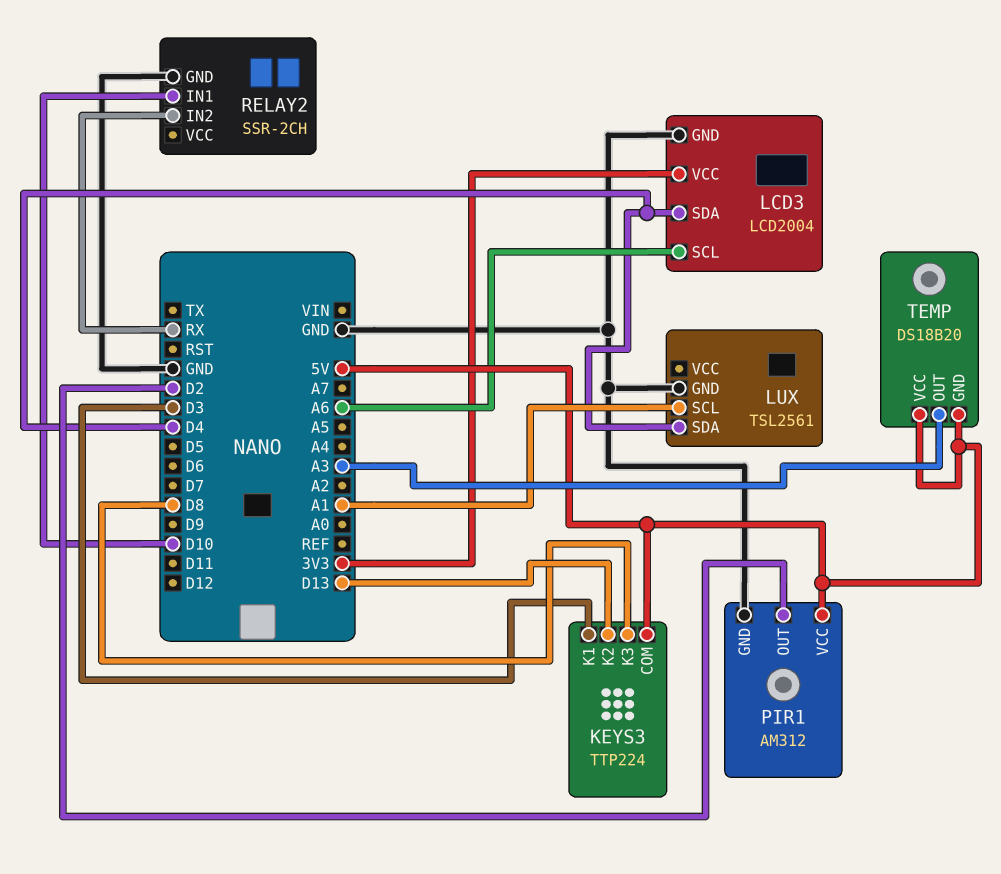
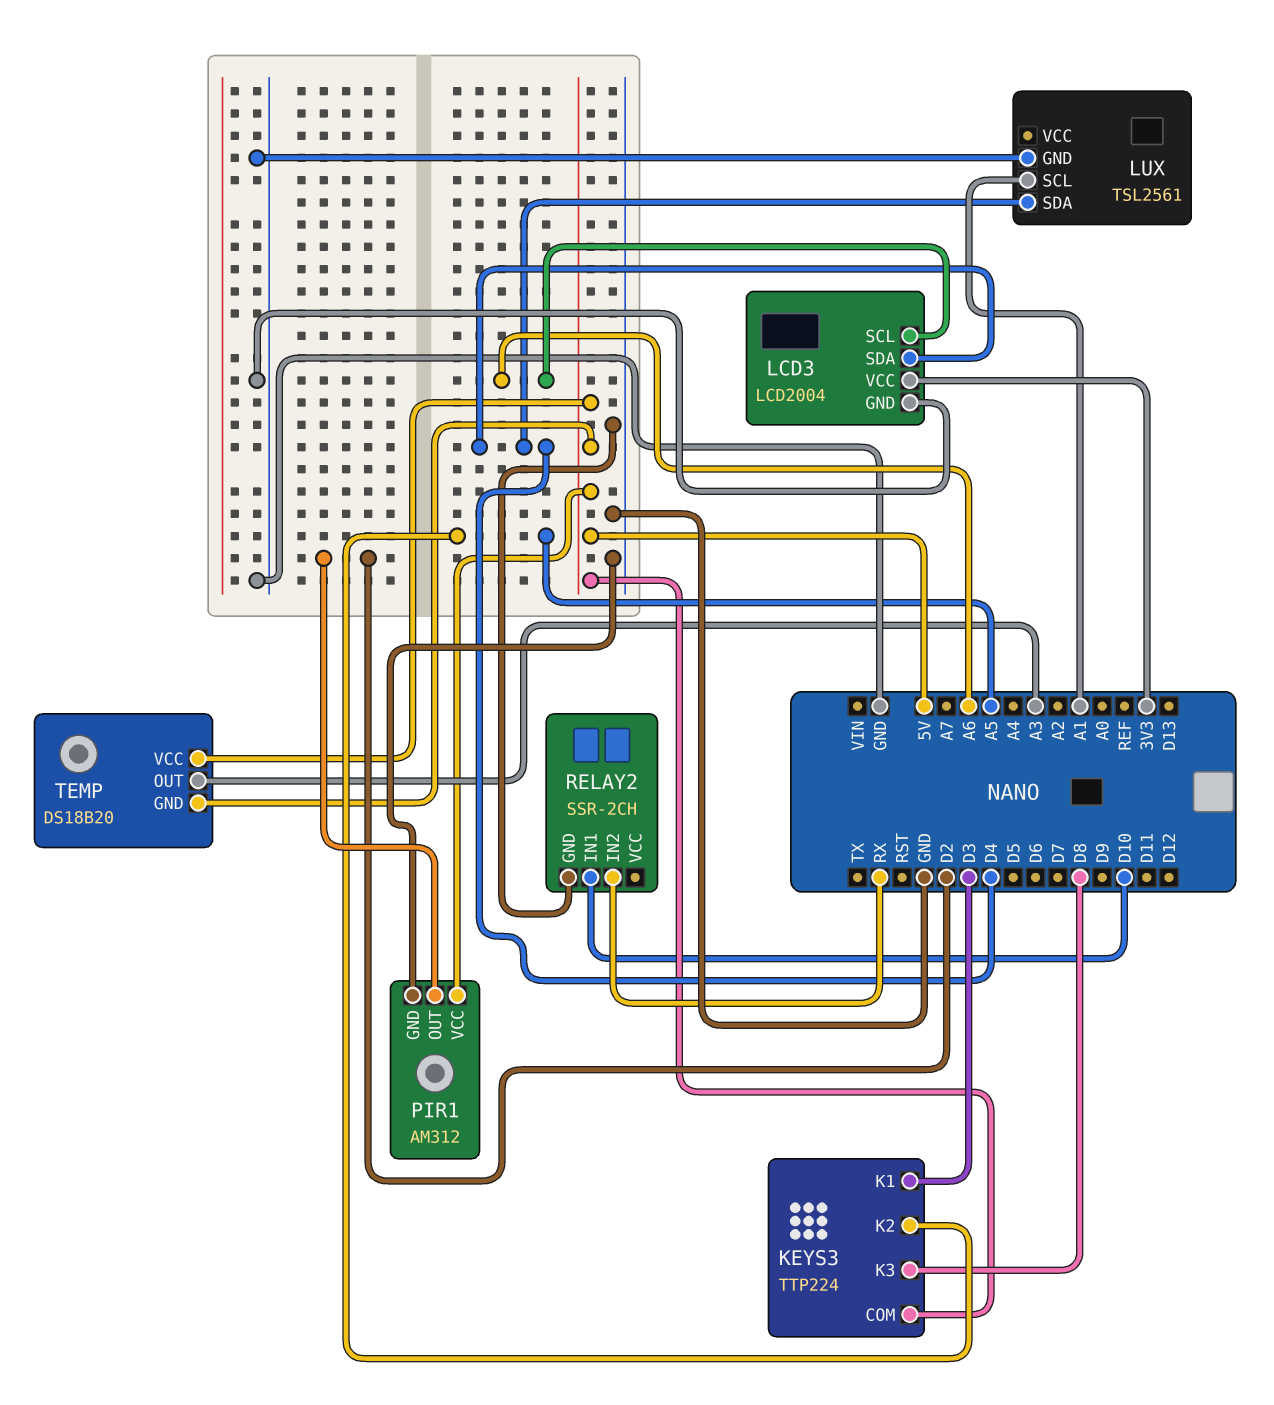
KEYS3 pin K2: D13 -> A5

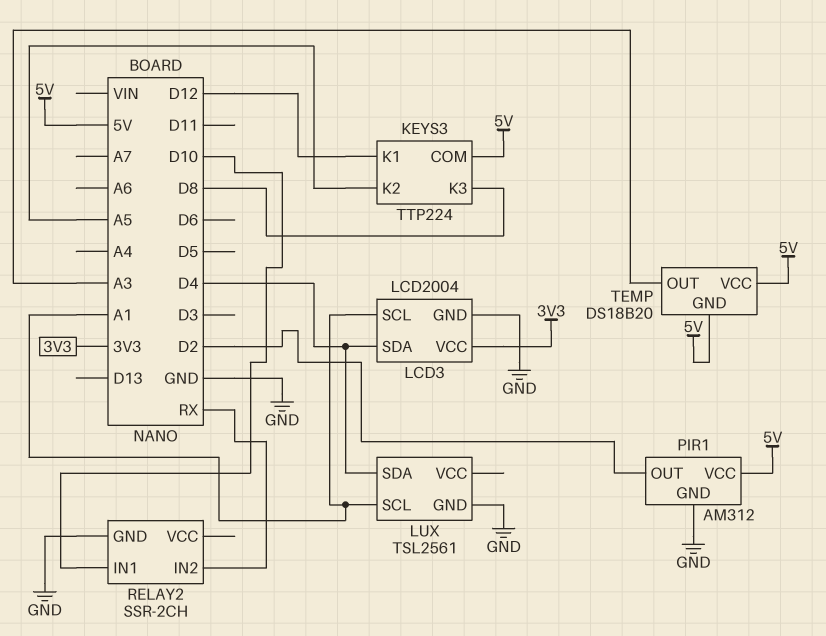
KEYS3 pin K1: D3 -> D12
LCD3 pin SCL: A6 -> A1

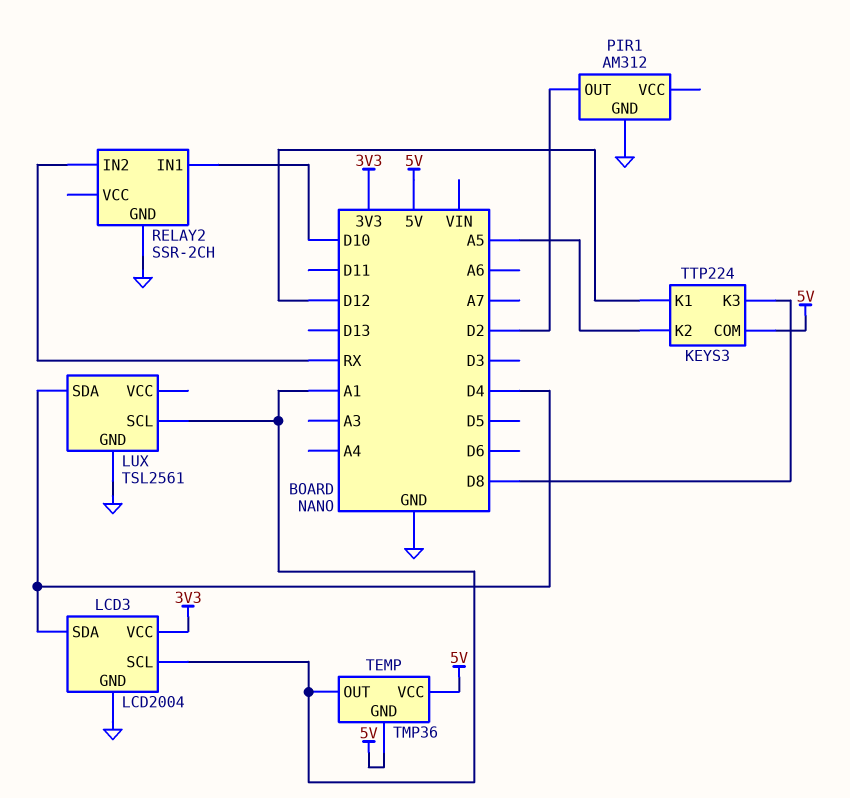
PIR1 pin VCC: 5V -> none
TEMP: DS18B20 -> TMP36
TEMP pin OUT: A3 -> A1

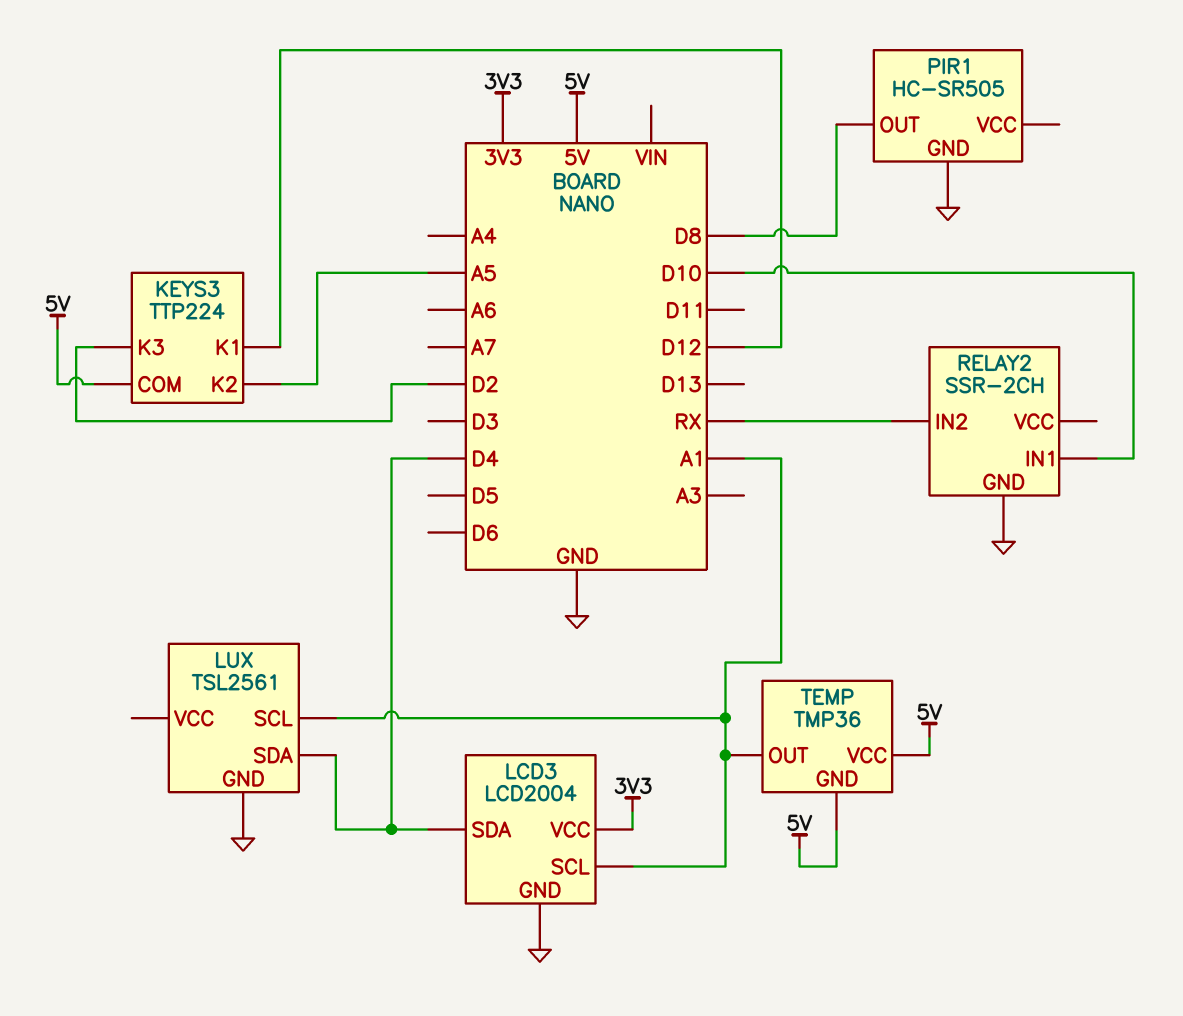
KEYS3 pin K3: D8 -> D2
PIR1: AM312 -> HC-SR505
PIR1 pin OUT: D2 -> D8

